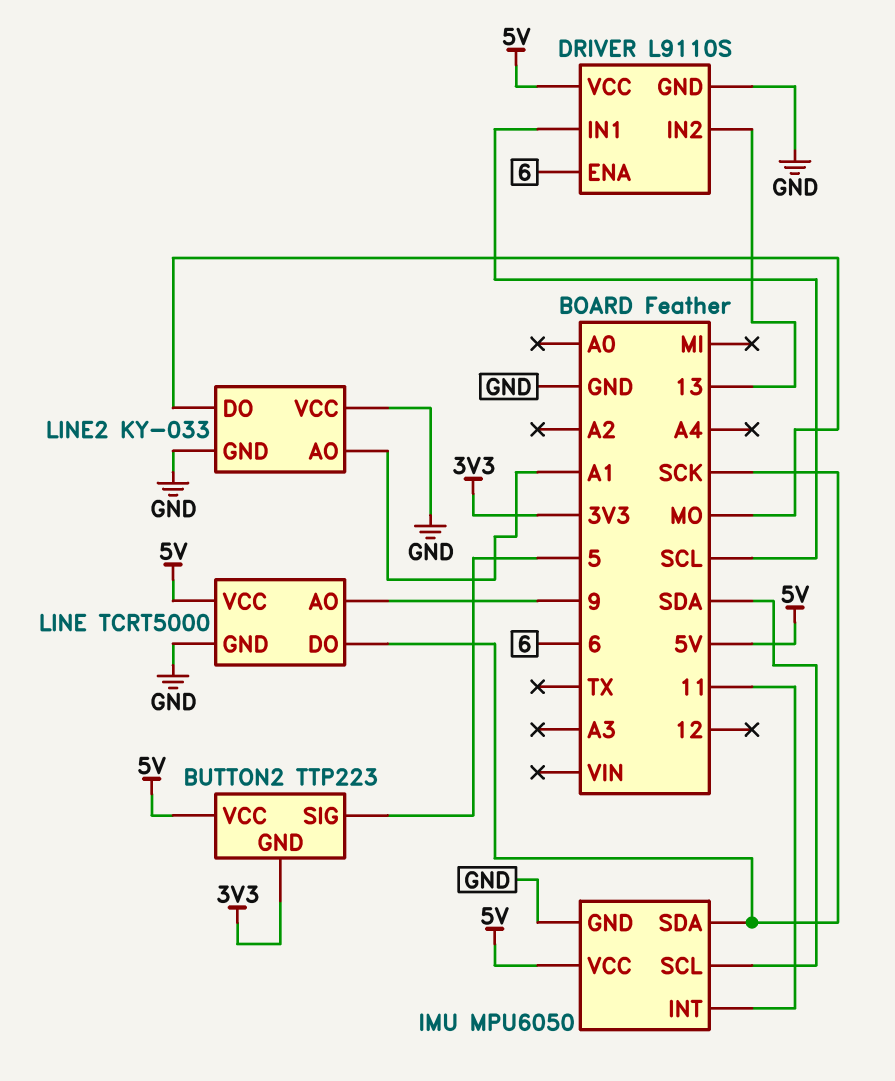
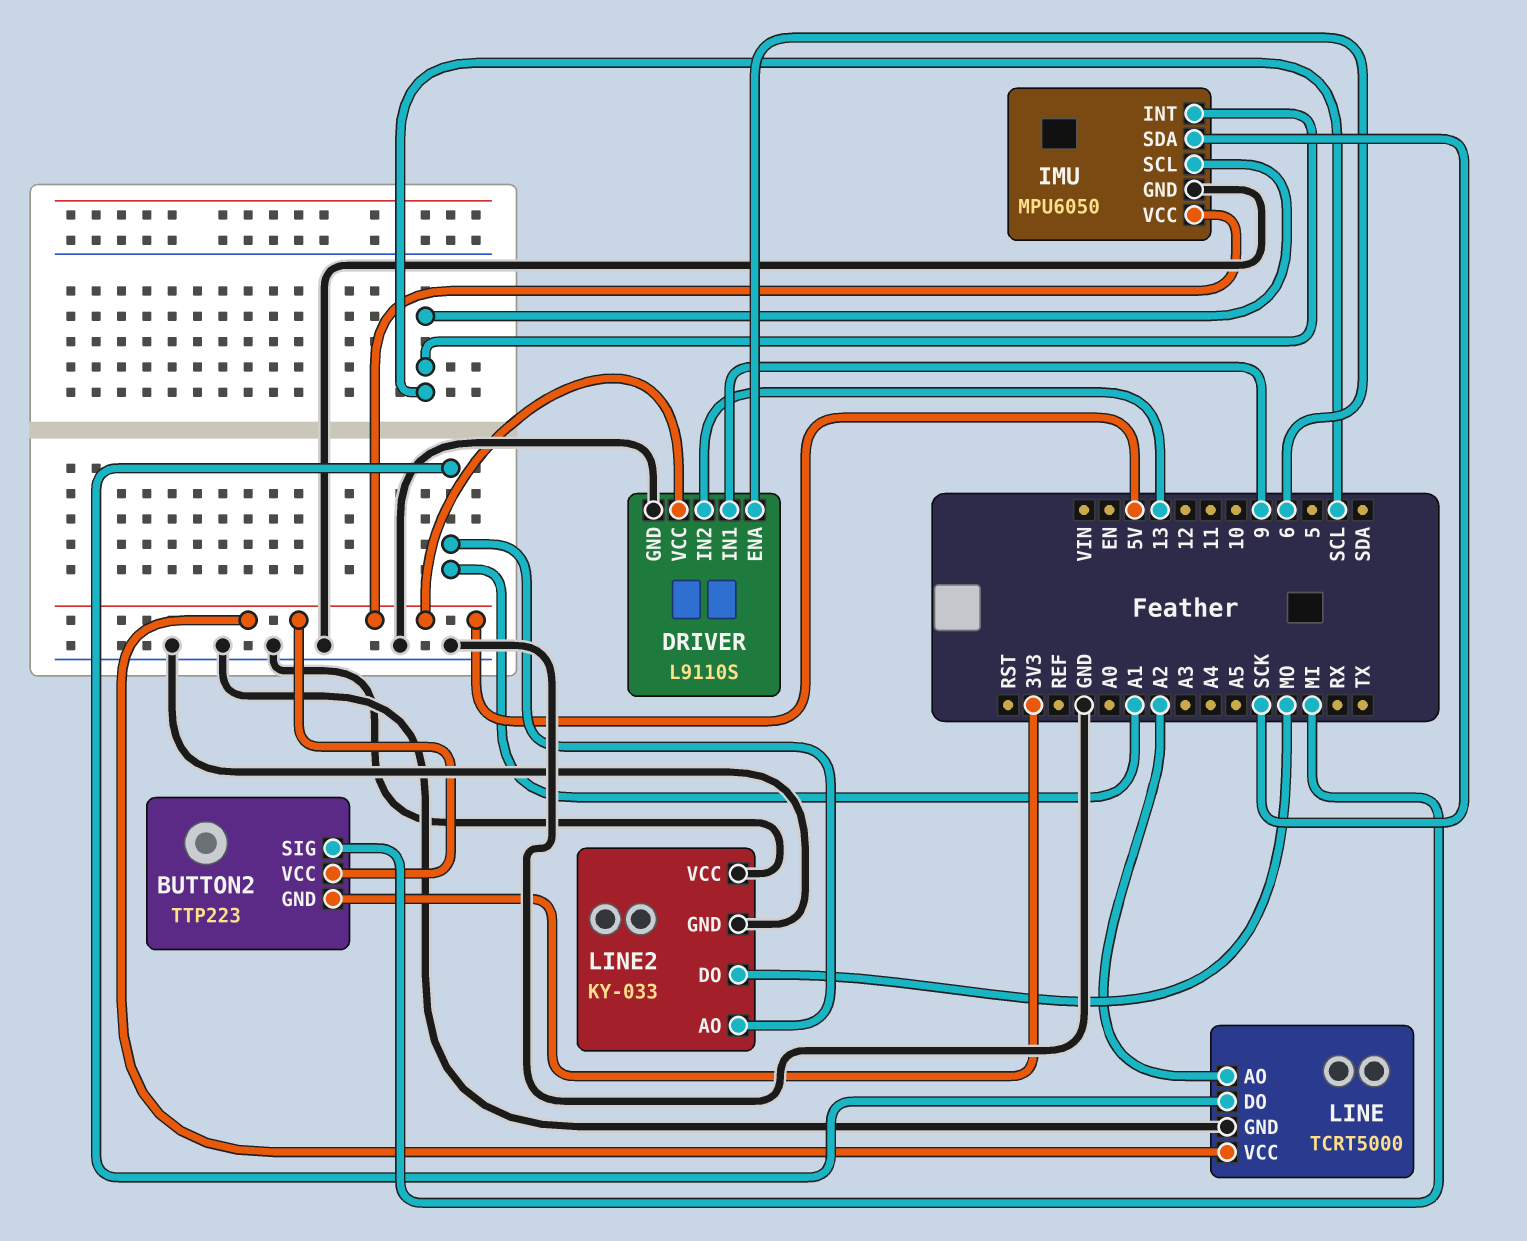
BUTTON2 pin SIG: 5 -> MI
DRIVER pin IN1: SCL -> 9
IMU pin INT: 11 -> SCL
IMU pin SCL: SDA -> SCL
LINE pin AO: 9 -> A2
LINE pin DO: SCK -> A1

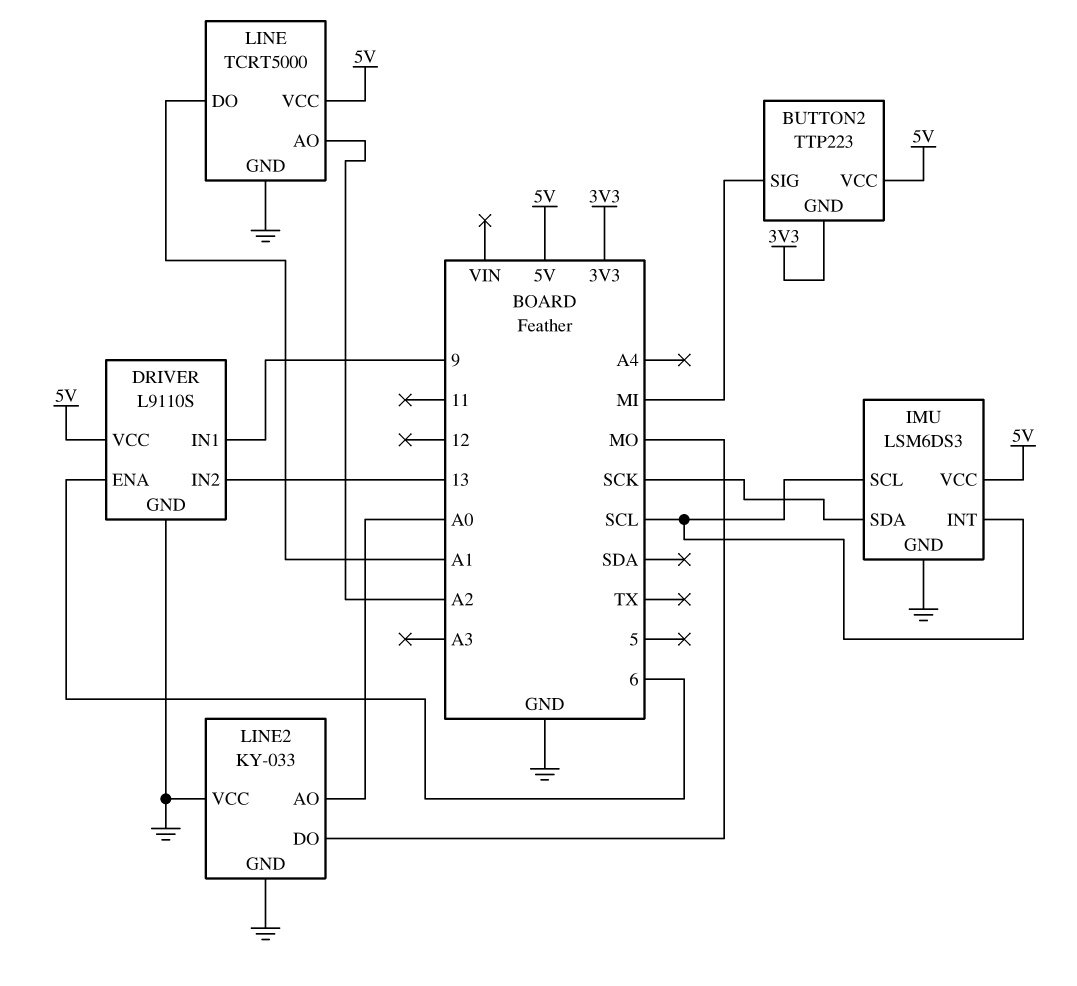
IMU: MPU6050 -> LSM6DS3
LINE2 pin AO: A1 -> A0

